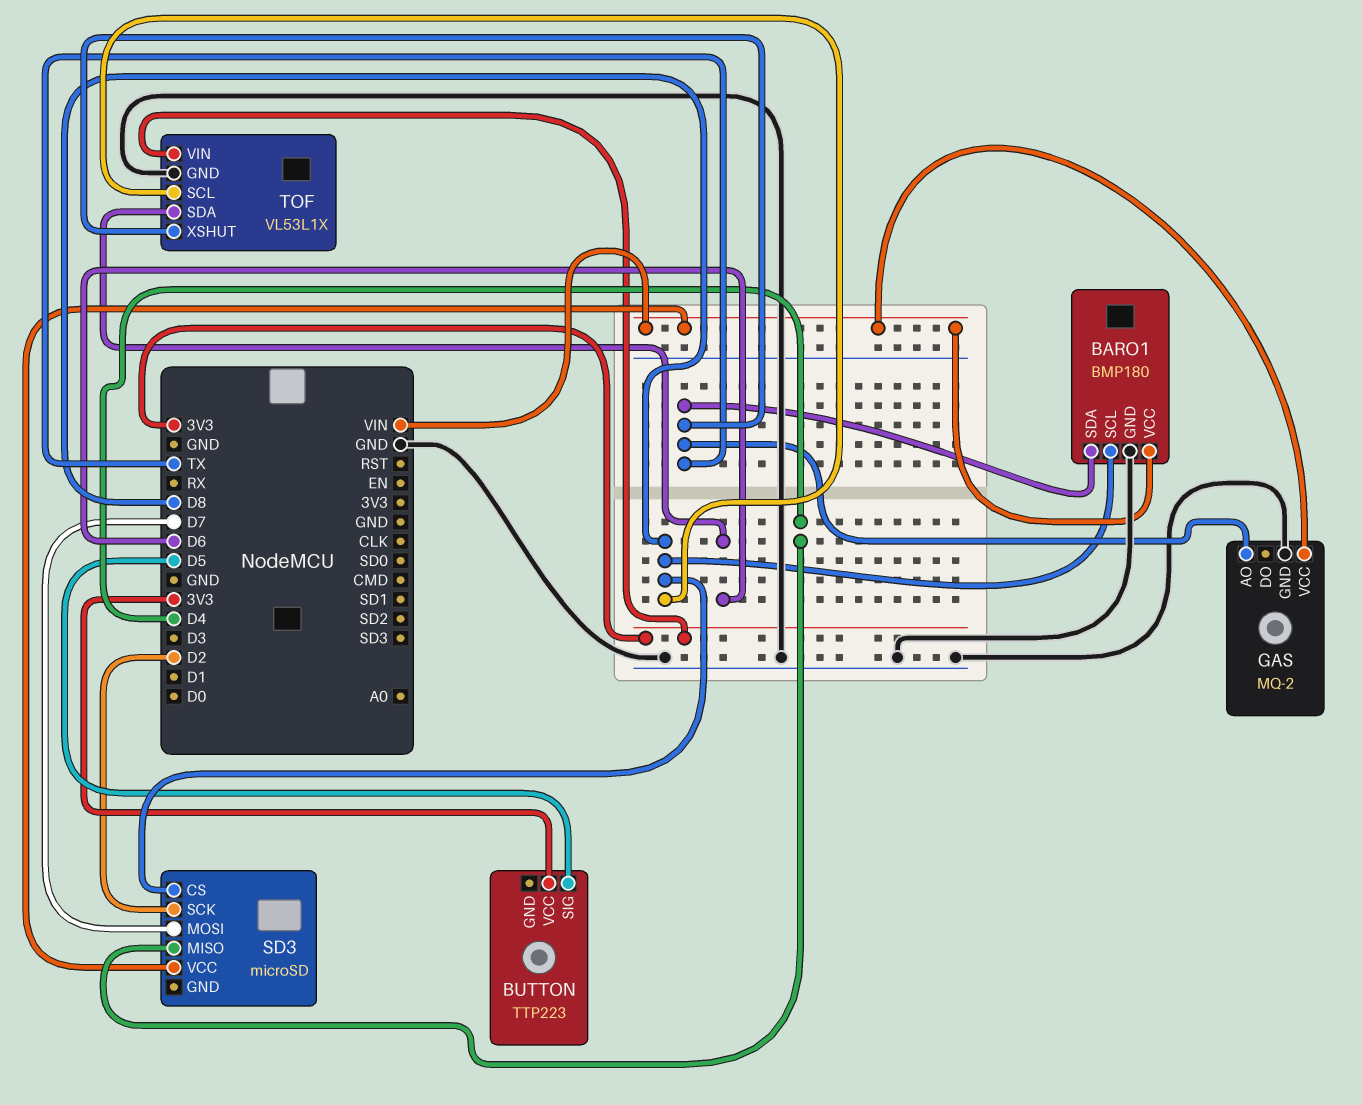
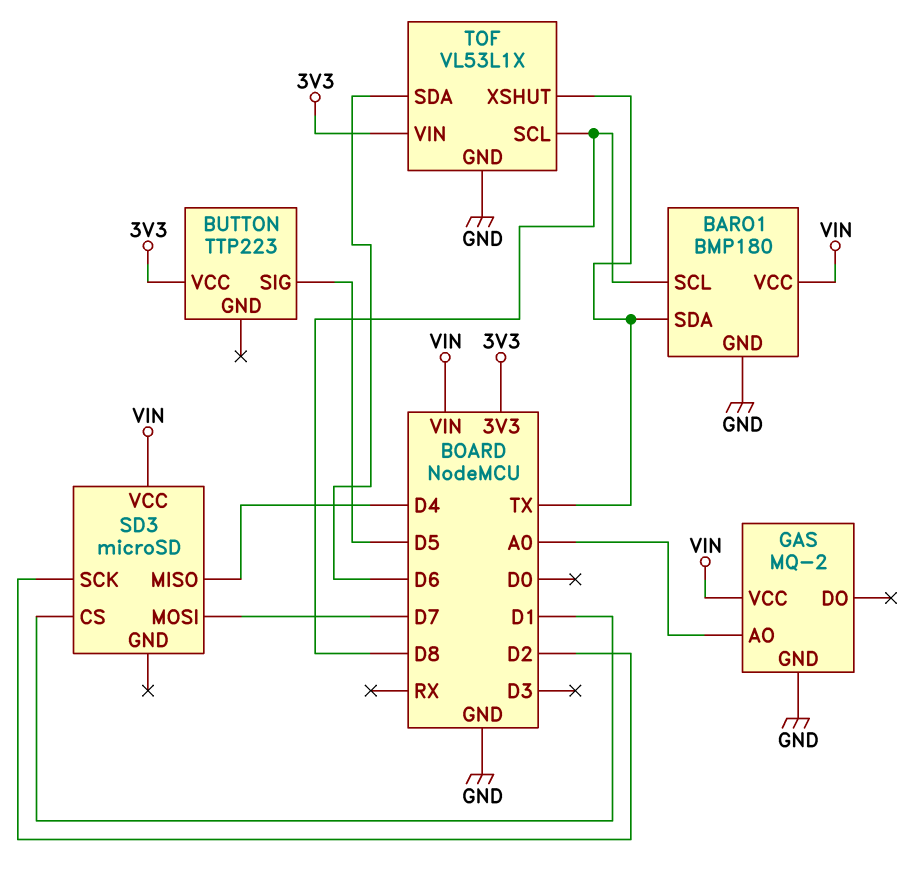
GAS pin AO: TX -> A0
SD3 pin CS: D8 -> D1

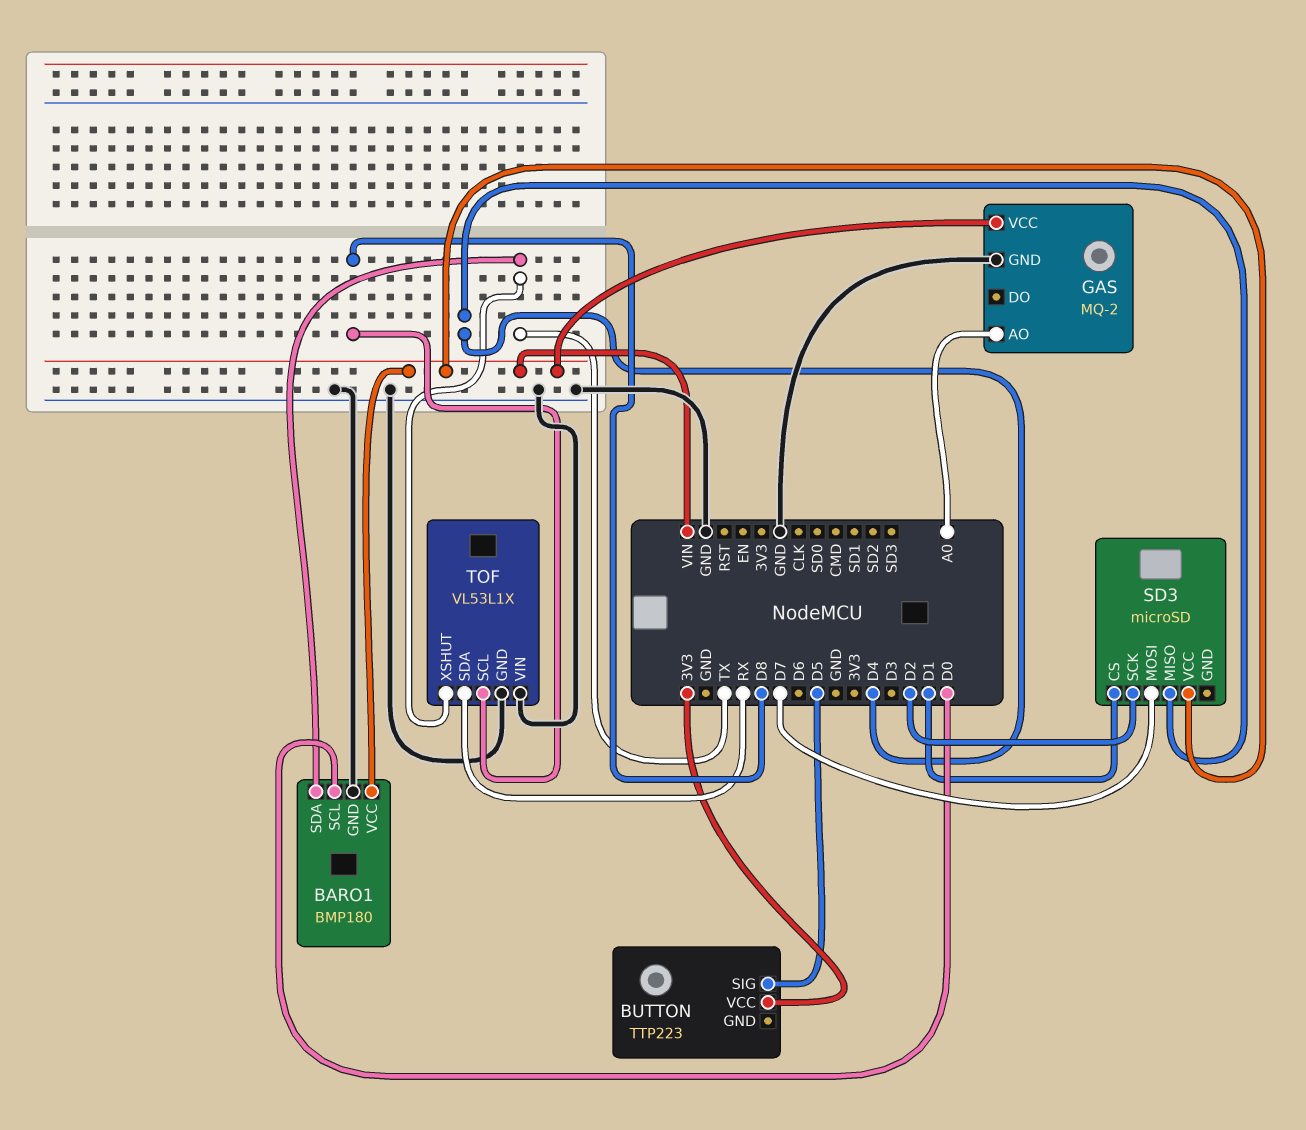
BARO1 pin SCL: D8 -> D0
TOF pin SDA: D6 -> RX
TOF pin VIN: 3V3 -> GND

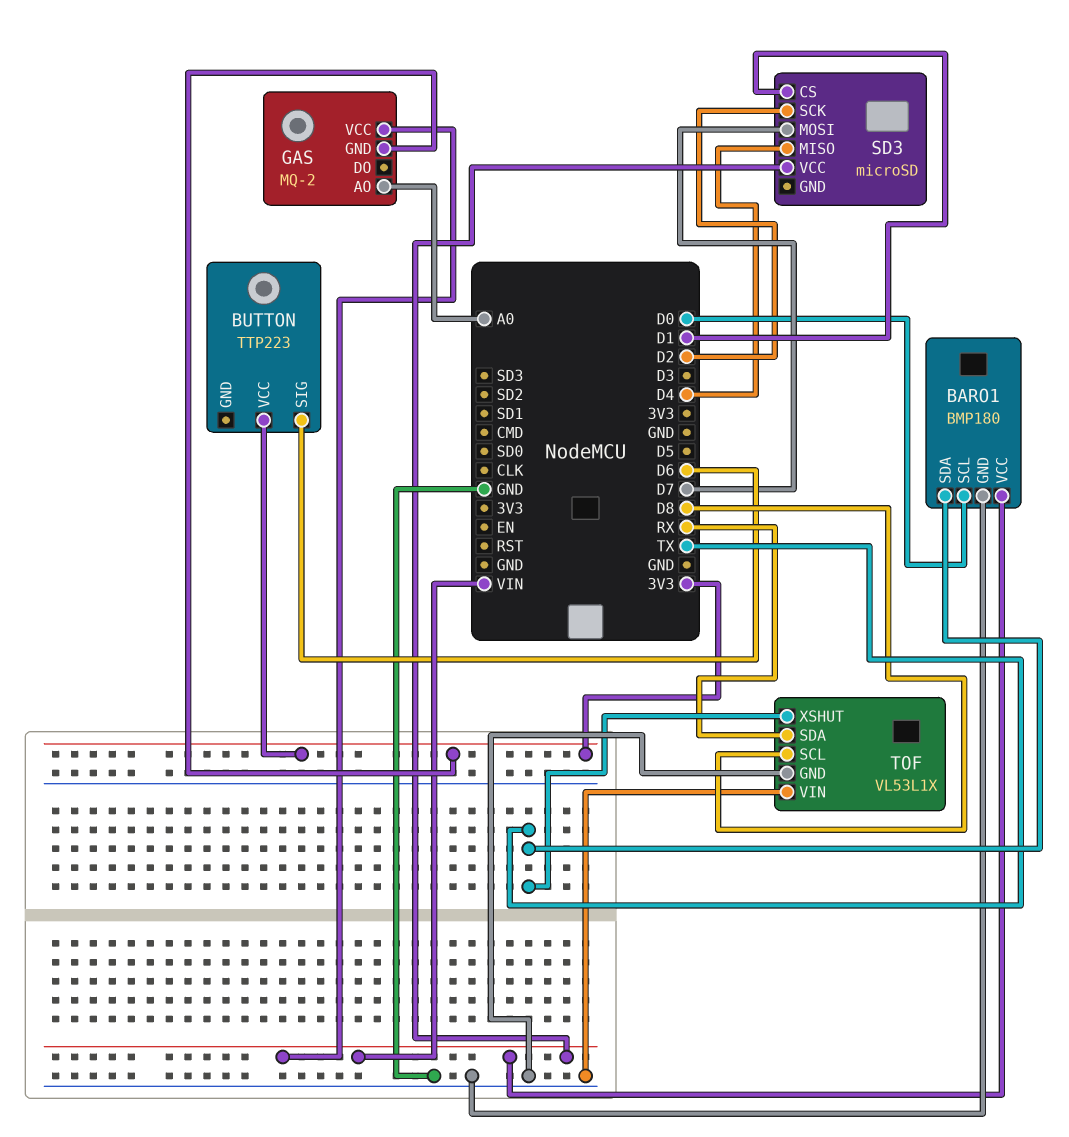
BUTTON pin SIG: D5 -> D6
GAS pin GND: GND -> 3V3

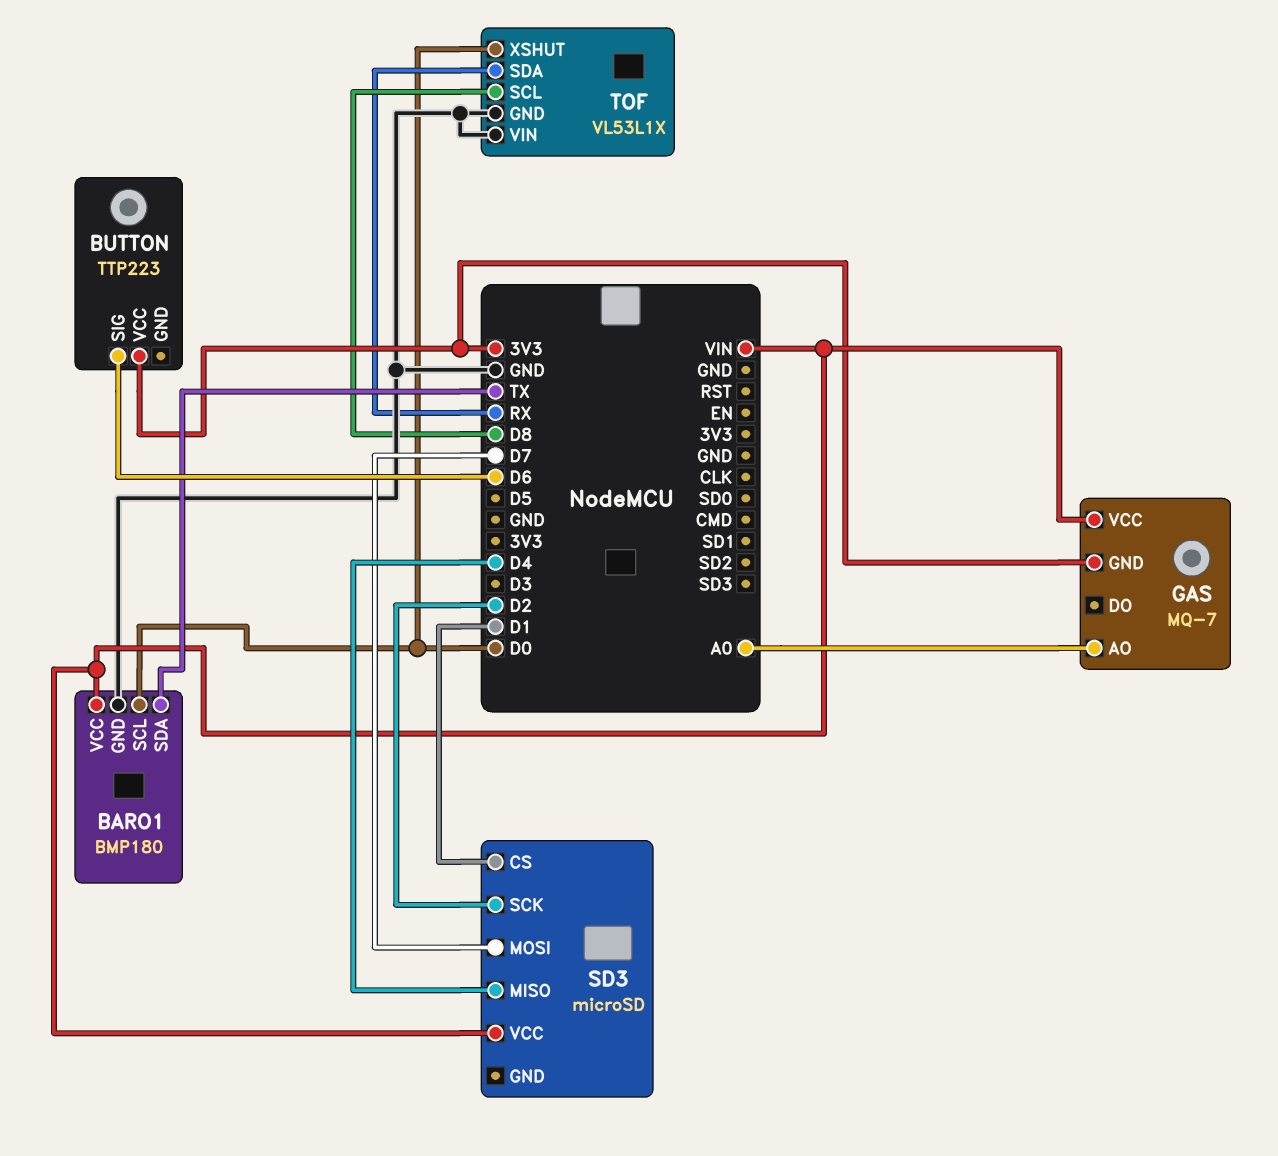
GAS: MQ-2 -> MQ-7
TOF pin XSHUT: TX -> D0

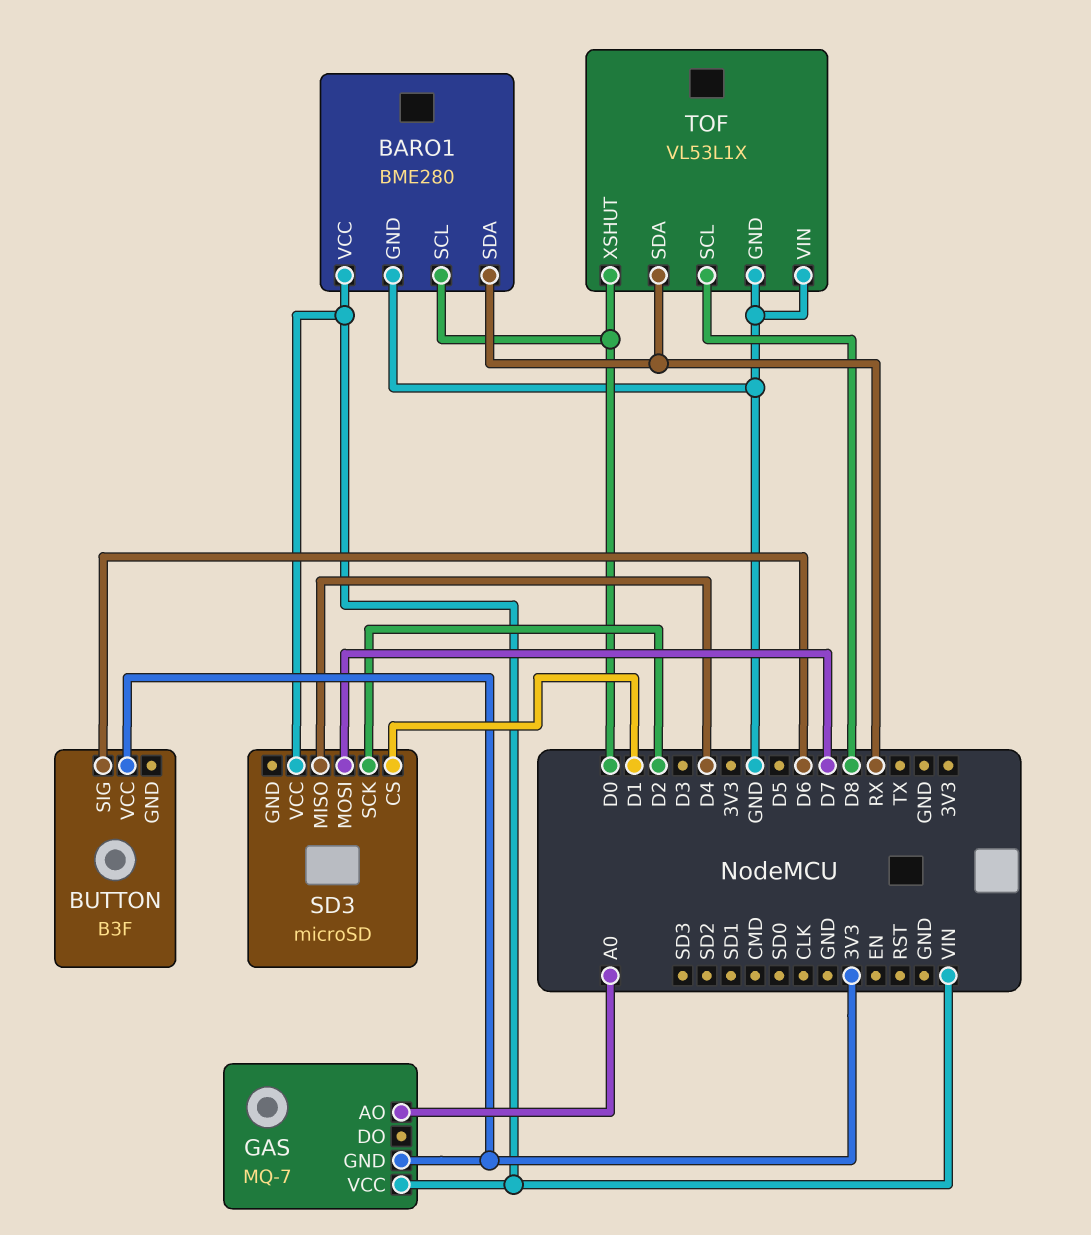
BARO1: BMP180 -> BME280
BARO1 pin SDA: TX -> RX
BUTTON: TTP223 -> B3F

